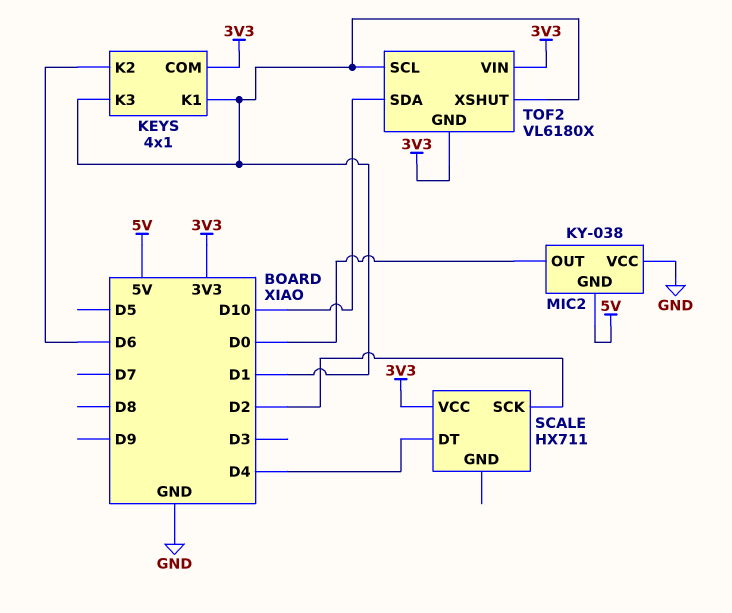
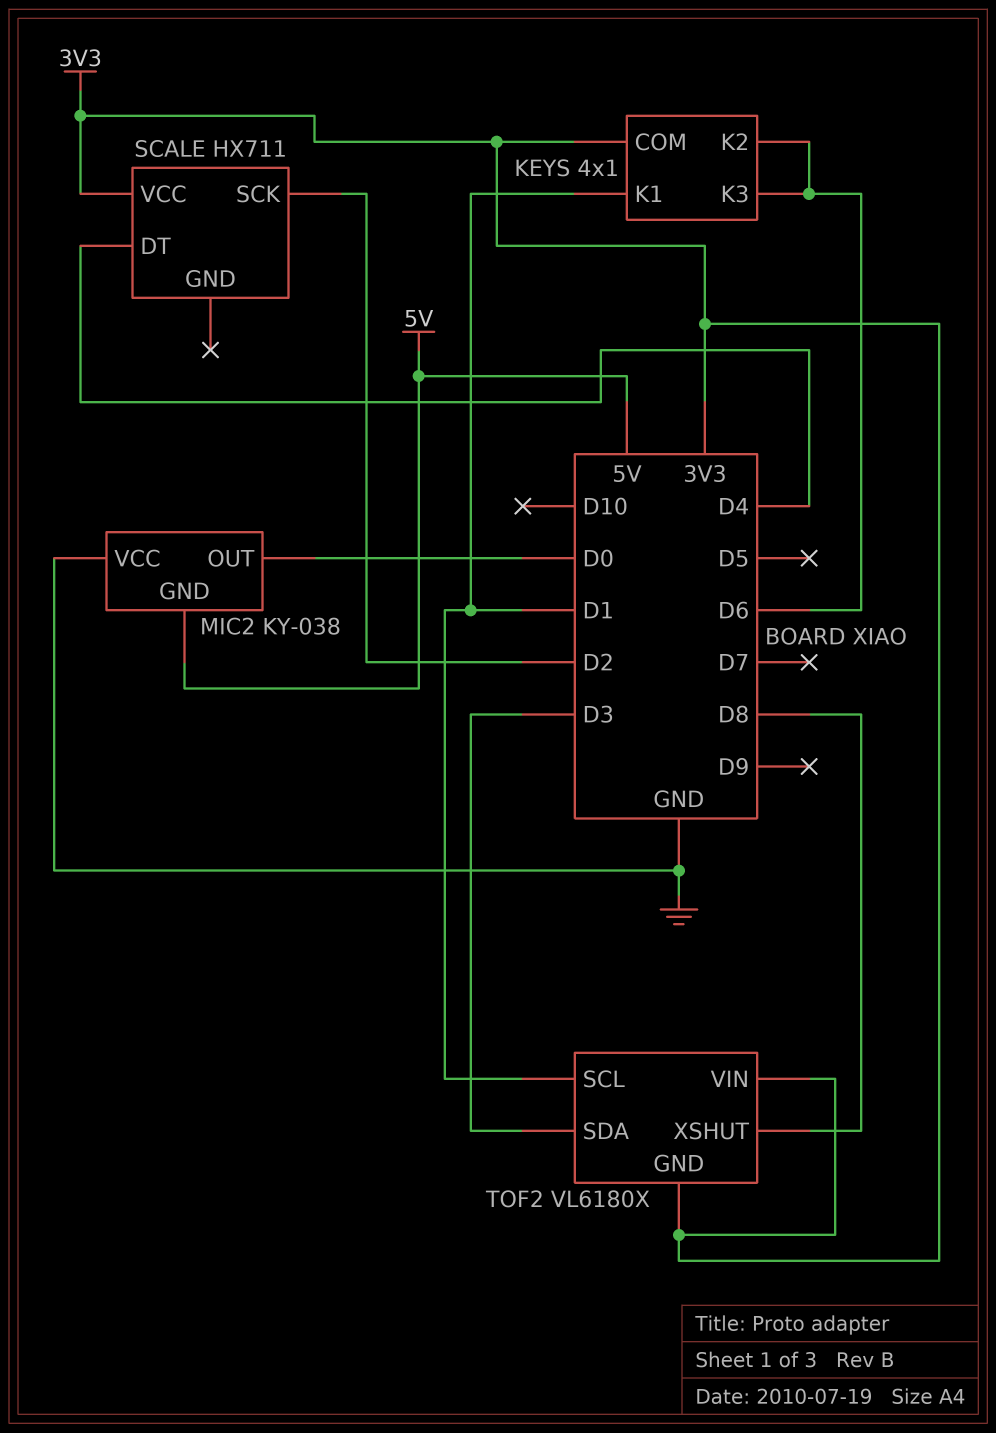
KEYS pin K3: D1 -> D6
TOF2 pin SDA: D10 -> D3
TOF2 pin XSHUT: D1 -> D8

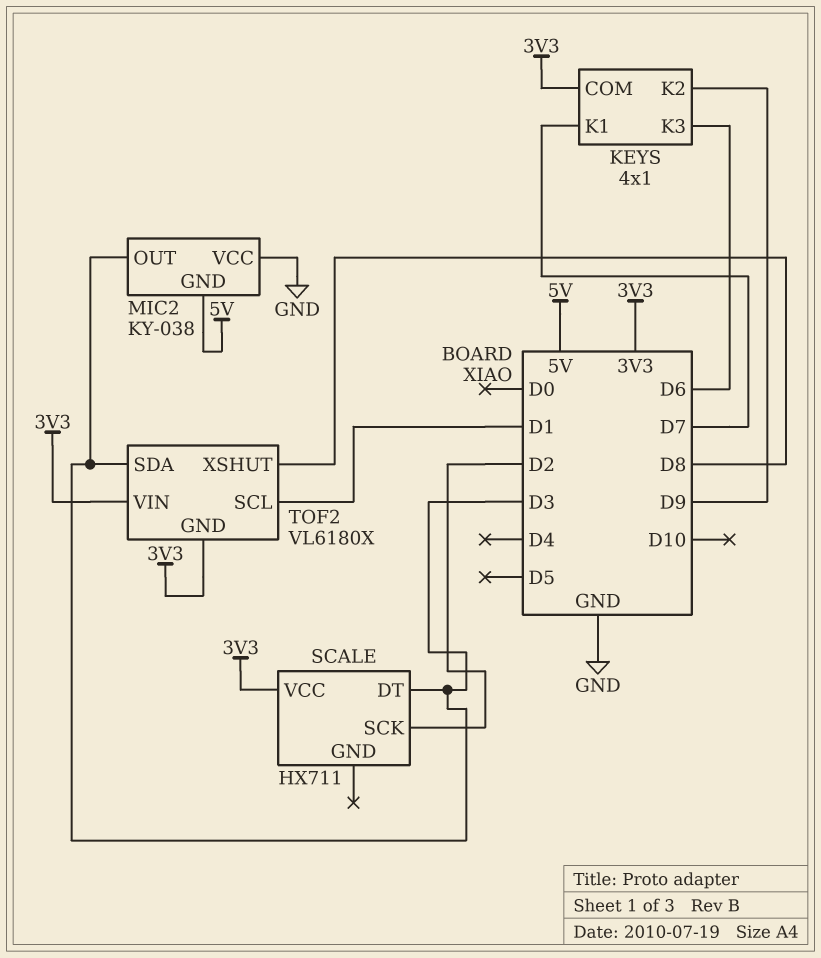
KEYS pin K1: D1 -> D7
KEYS pin K2: D6 -> D9
MIC2 pin OUT: D0 -> D3
SCALE pin DT: D4 -> D3

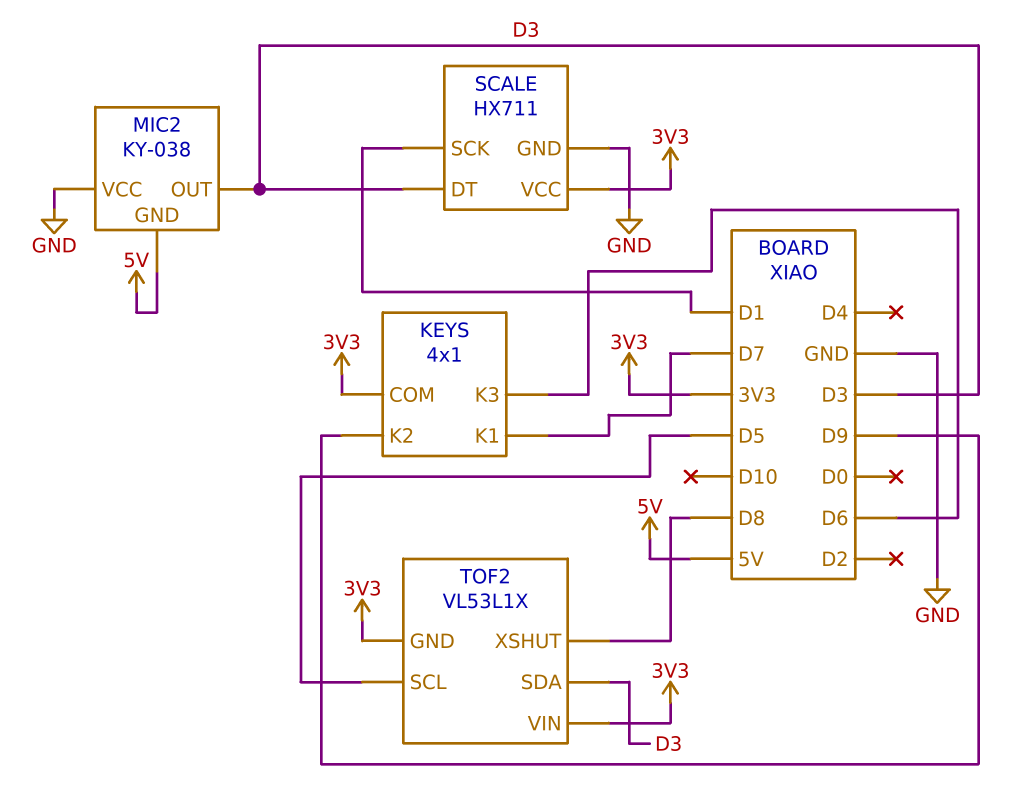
SCALE pin GND: none -> GND
SCALE pin SCK: D2 -> D1
TOF2: VL6180X -> VL53L1X
TOF2 pin SCL: D1 -> D5

